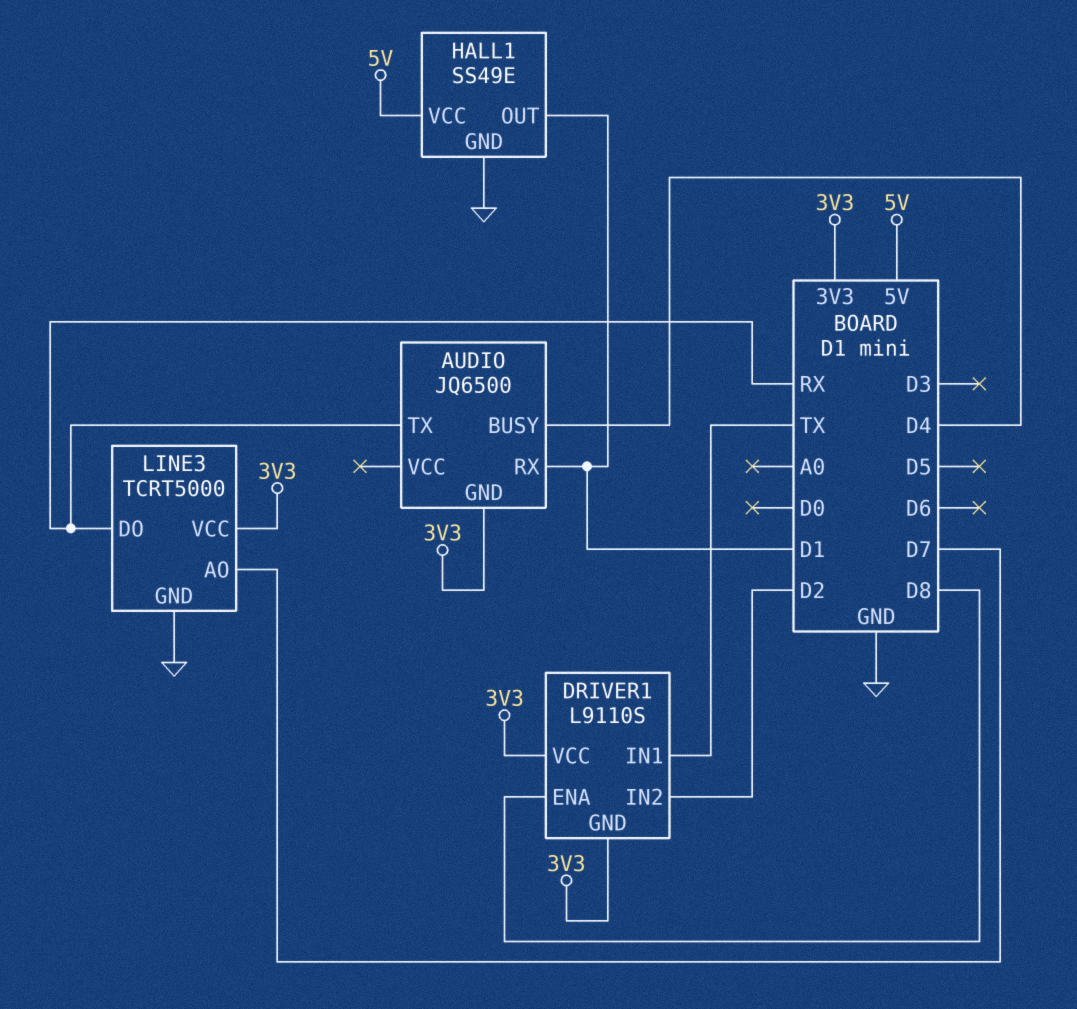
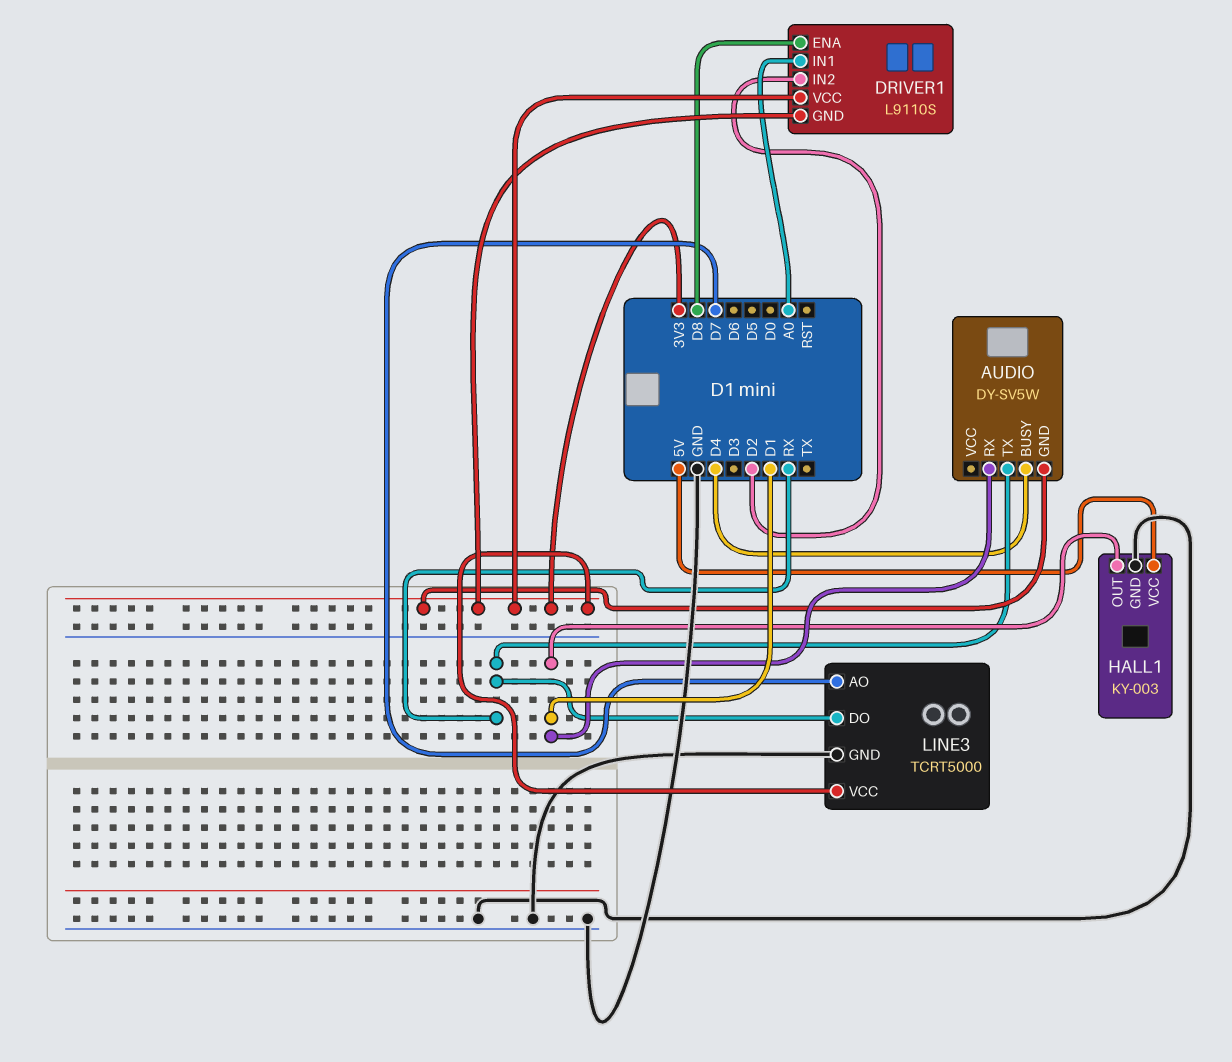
AUDIO: JQ6500 -> DY-SV5W
DRIVER1 pin IN1: TX -> A0
HALL1: SS49E -> KY-003

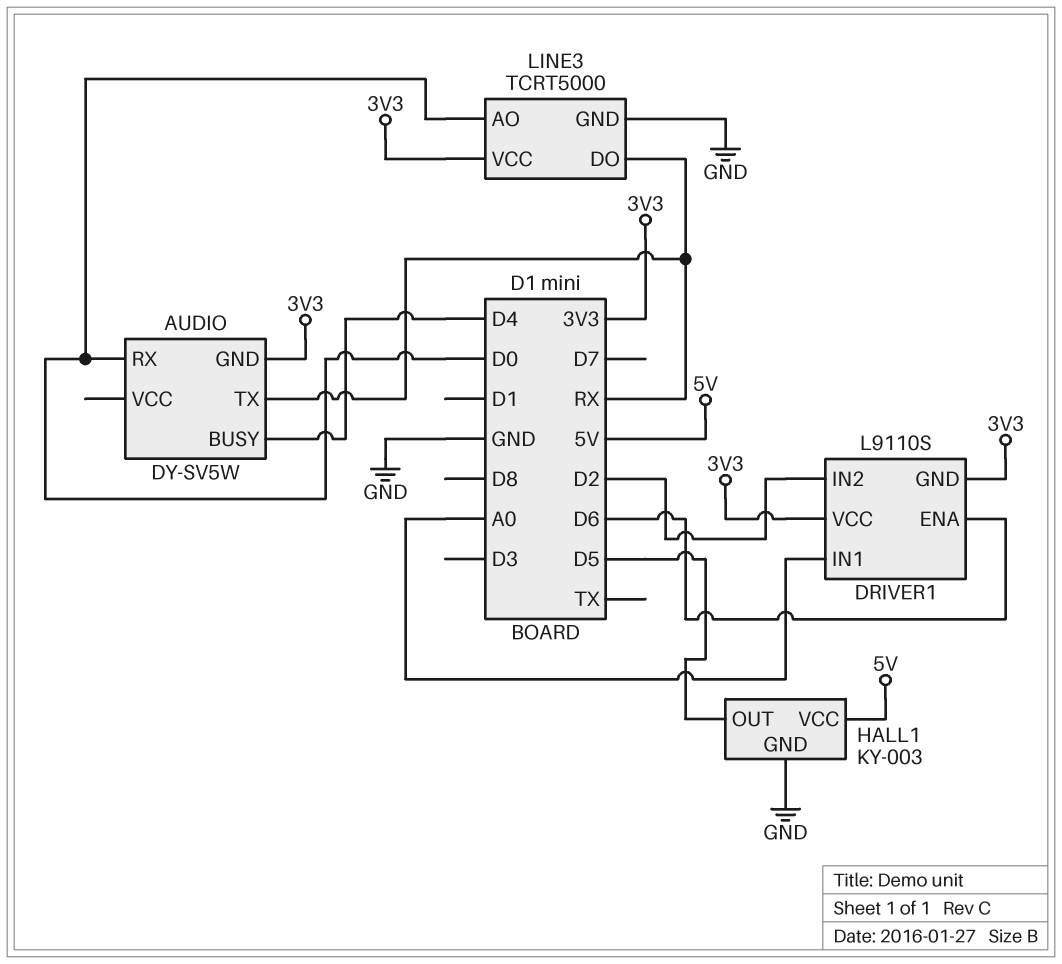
AUDIO pin RX: D1 -> D0
DRIVER1 pin ENA: D8 -> D6
HALL1 pin OUT: D1 -> D5
LINE3 pin AO: D7 -> D0

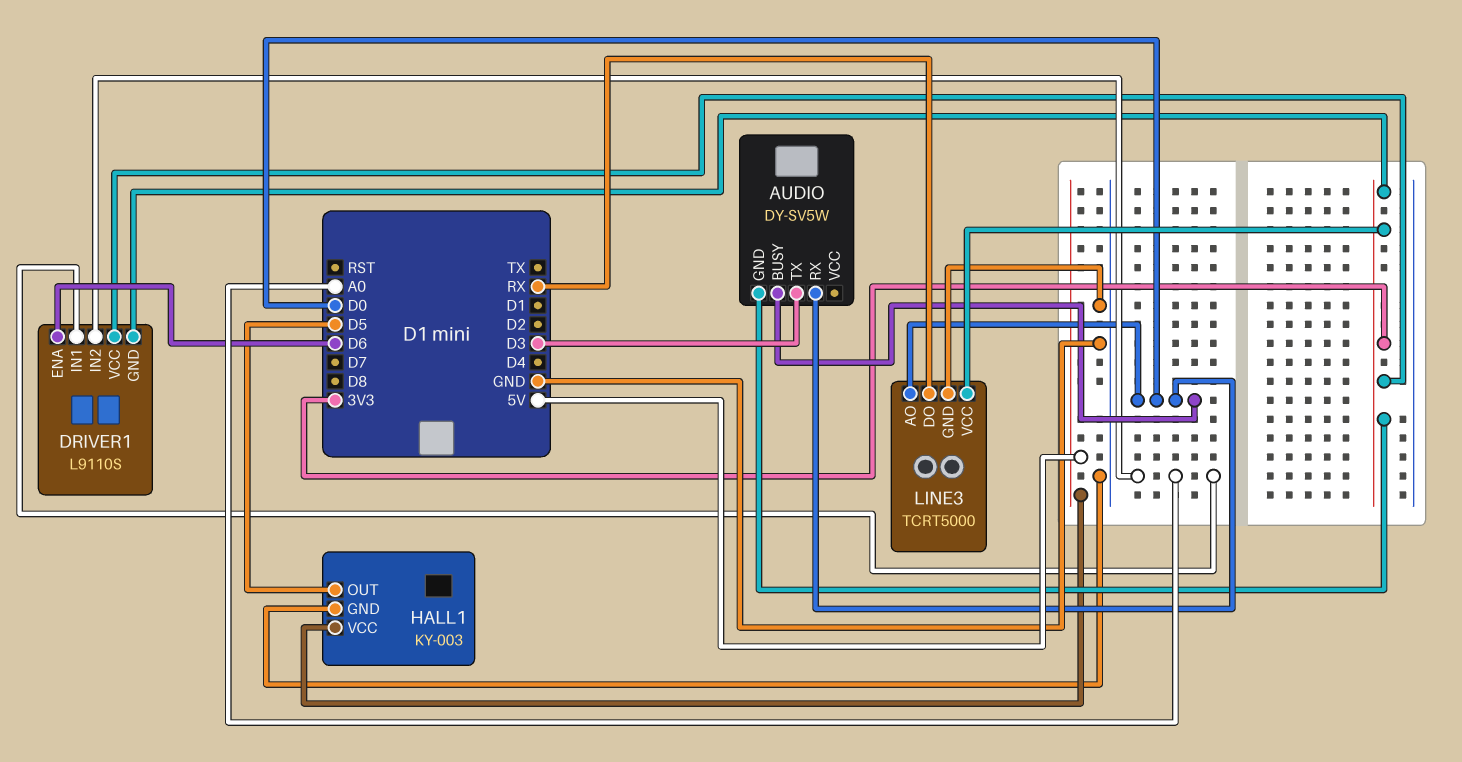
AUDIO pin BUSY: D4 -> D0
AUDIO pin TX: RX -> D3
DRIVER1 pin IN2: D2 -> A0

